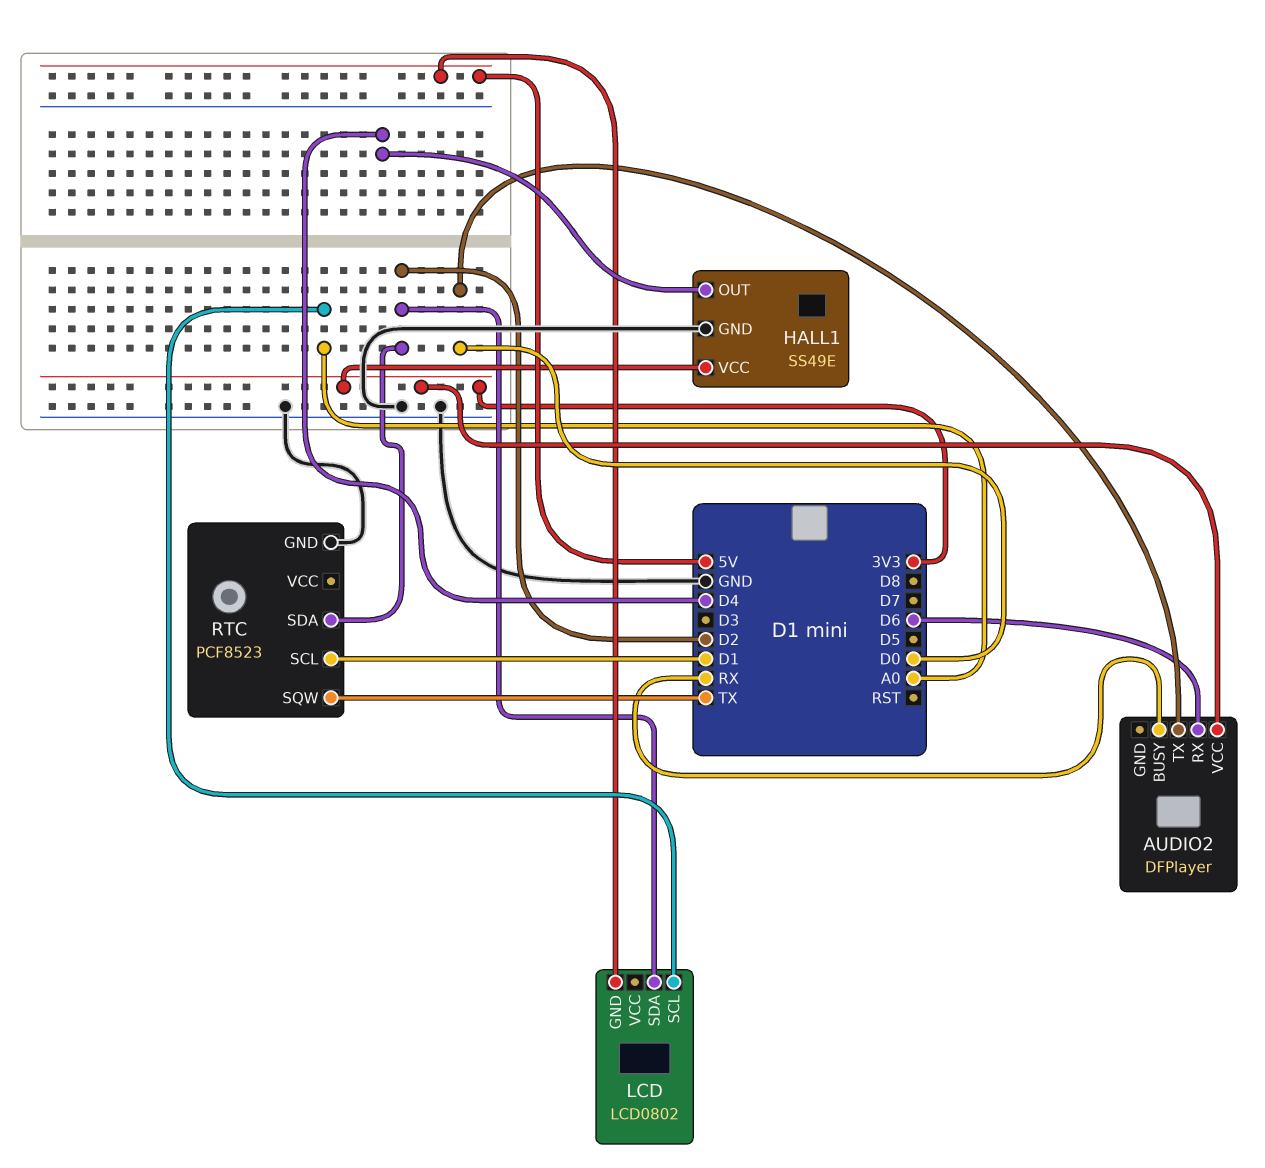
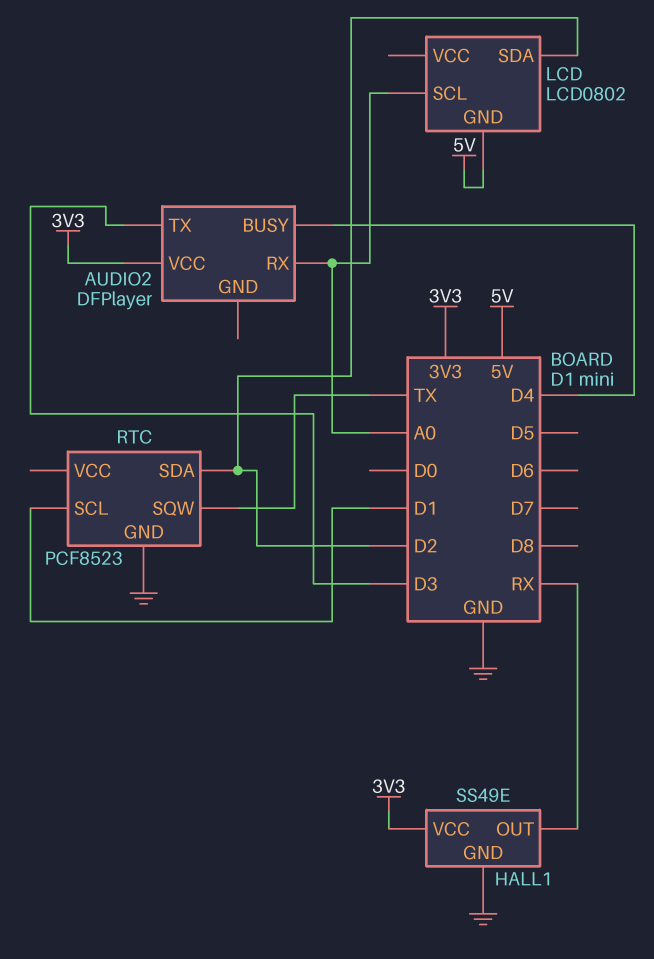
AUDIO2 pin BUSY: RX -> D4
AUDIO2 pin RX: D6 -> A0
AUDIO2 pin TX: D0 -> D3
HALL1 pin OUT: D4 -> RX

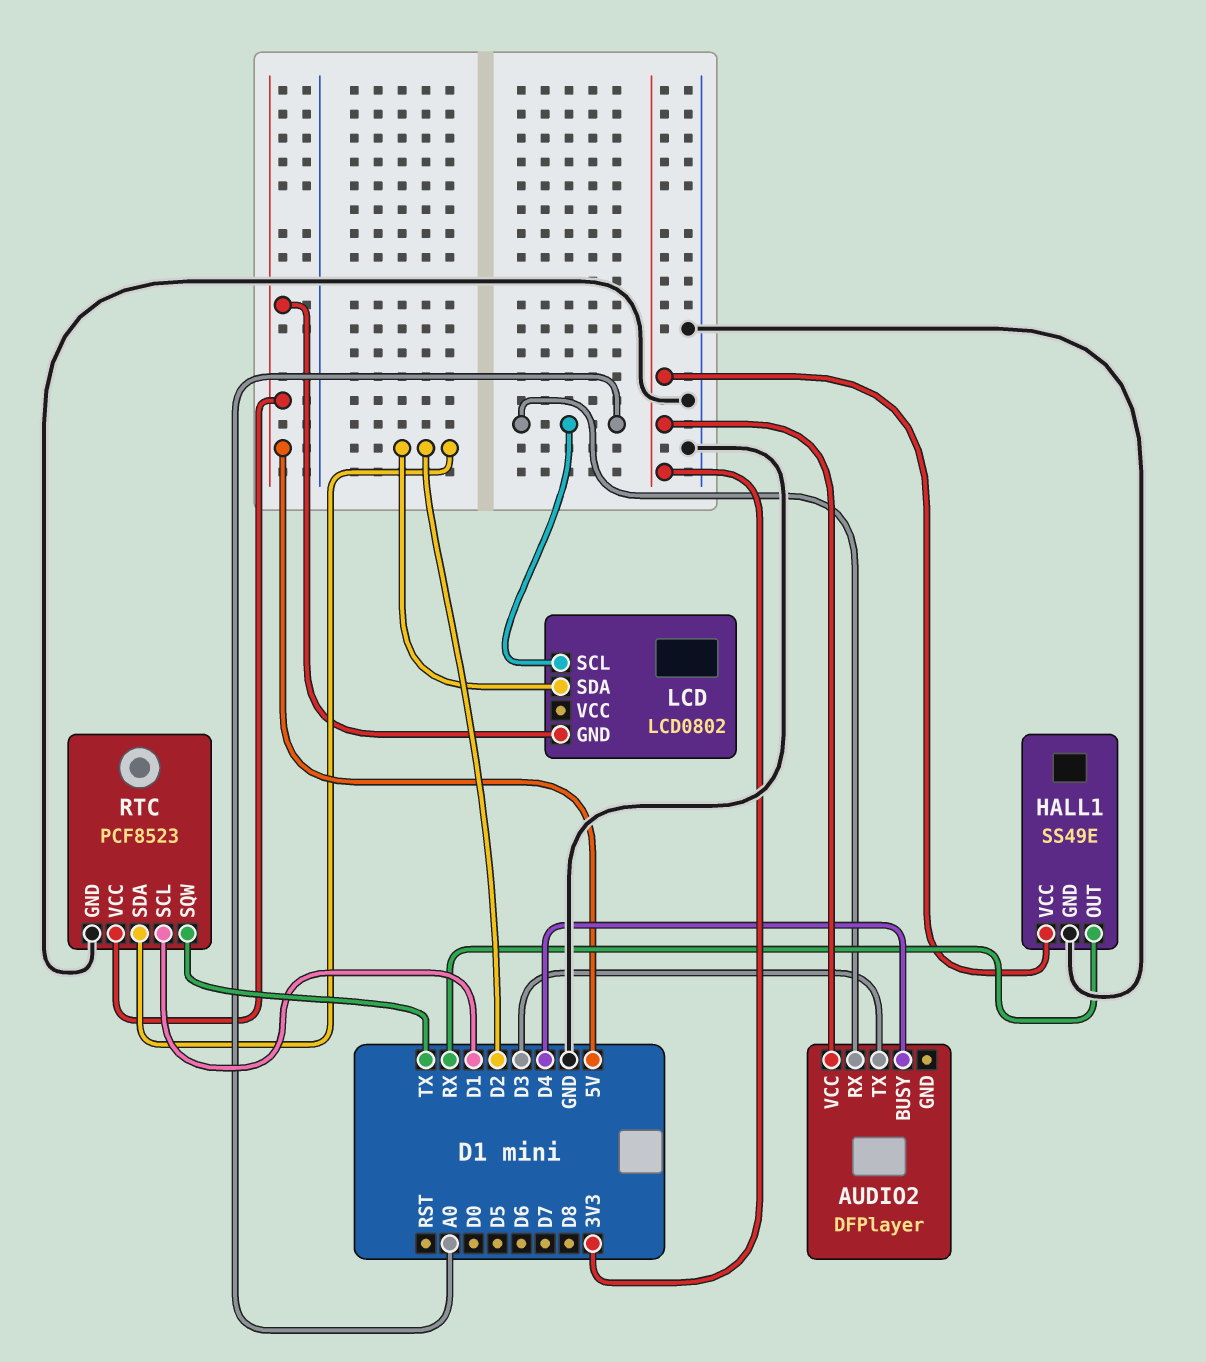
RTC pin VCC: none -> 5V

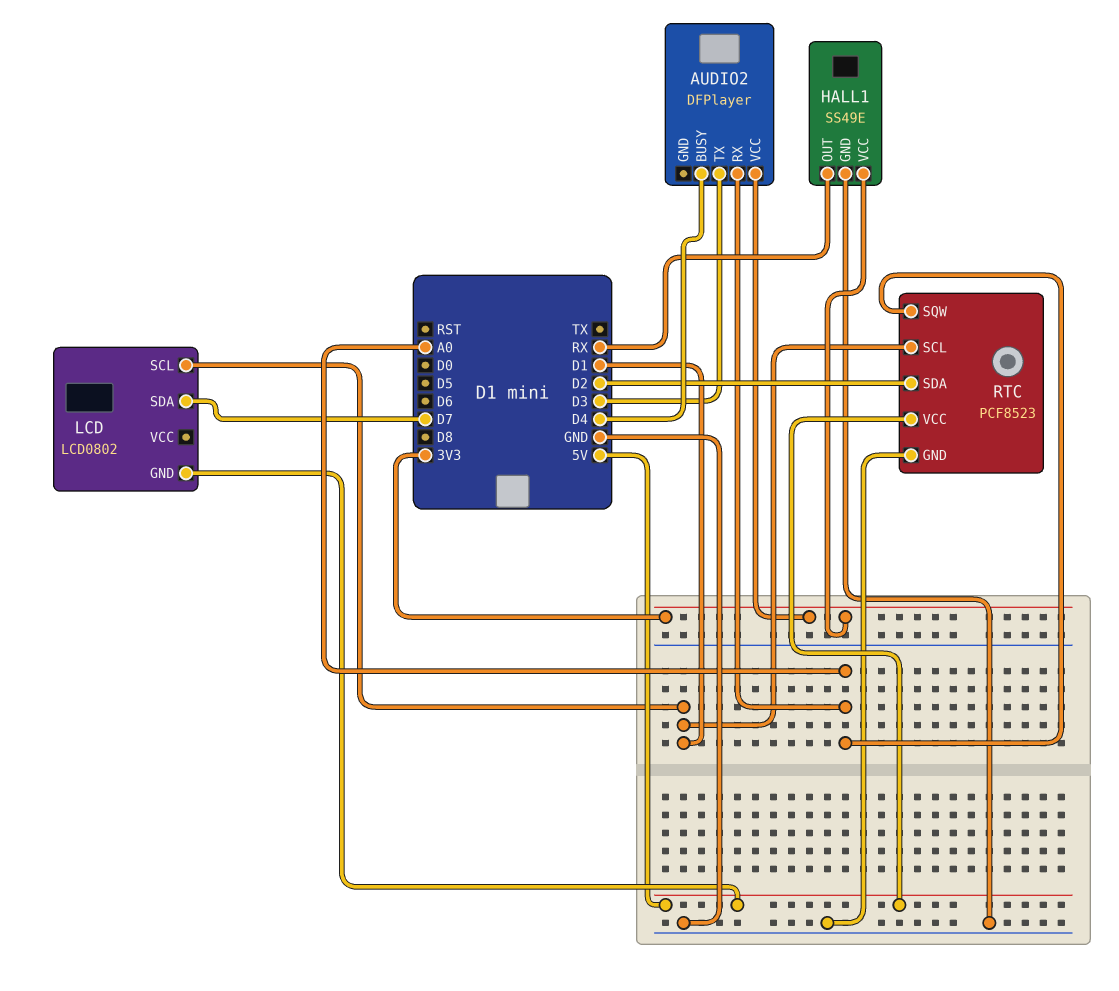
LCD pin SCL: A0 -> D1
LCD pin SDA: D2 -> D7
RTC pin SQW: TX -> A0

